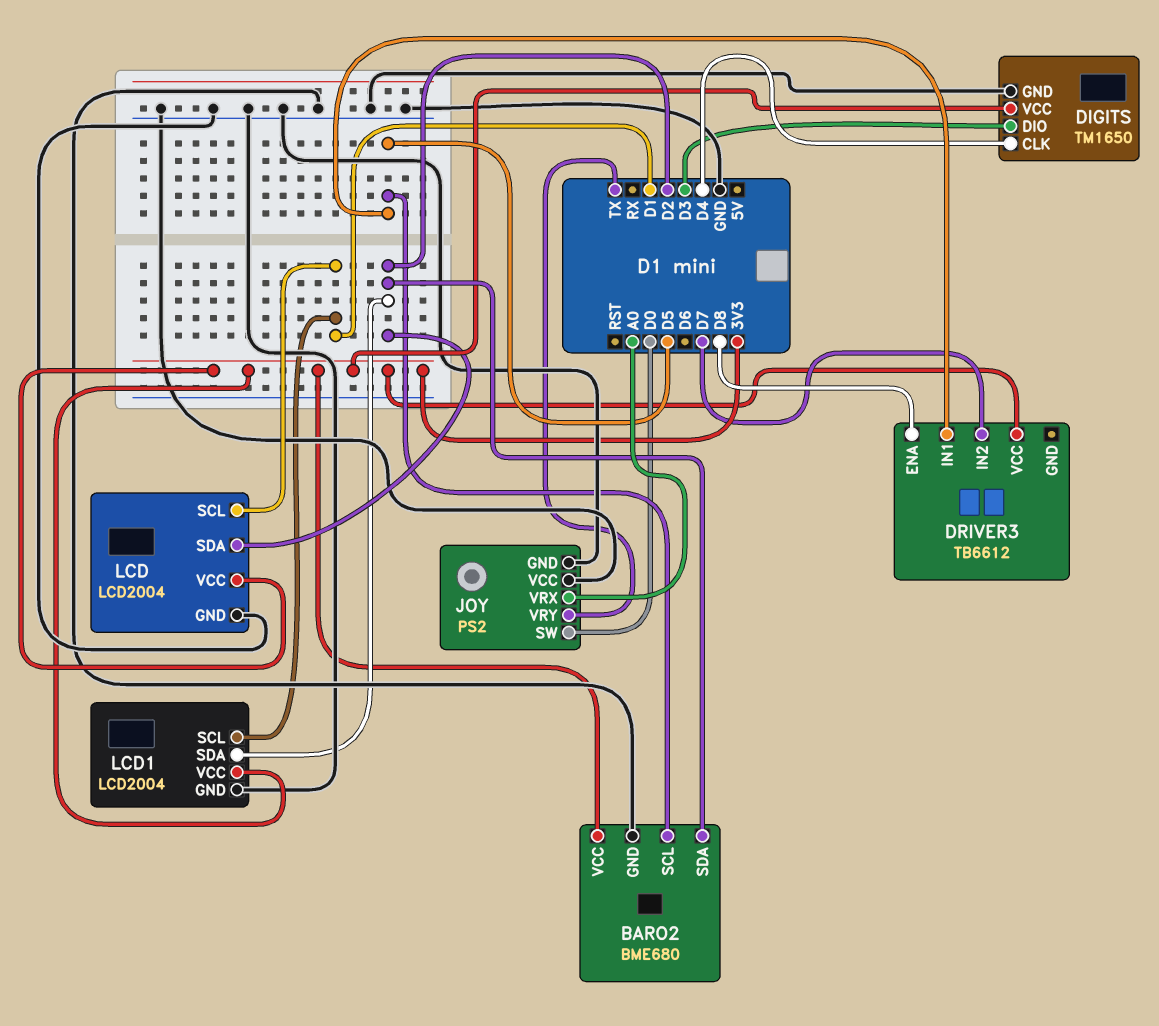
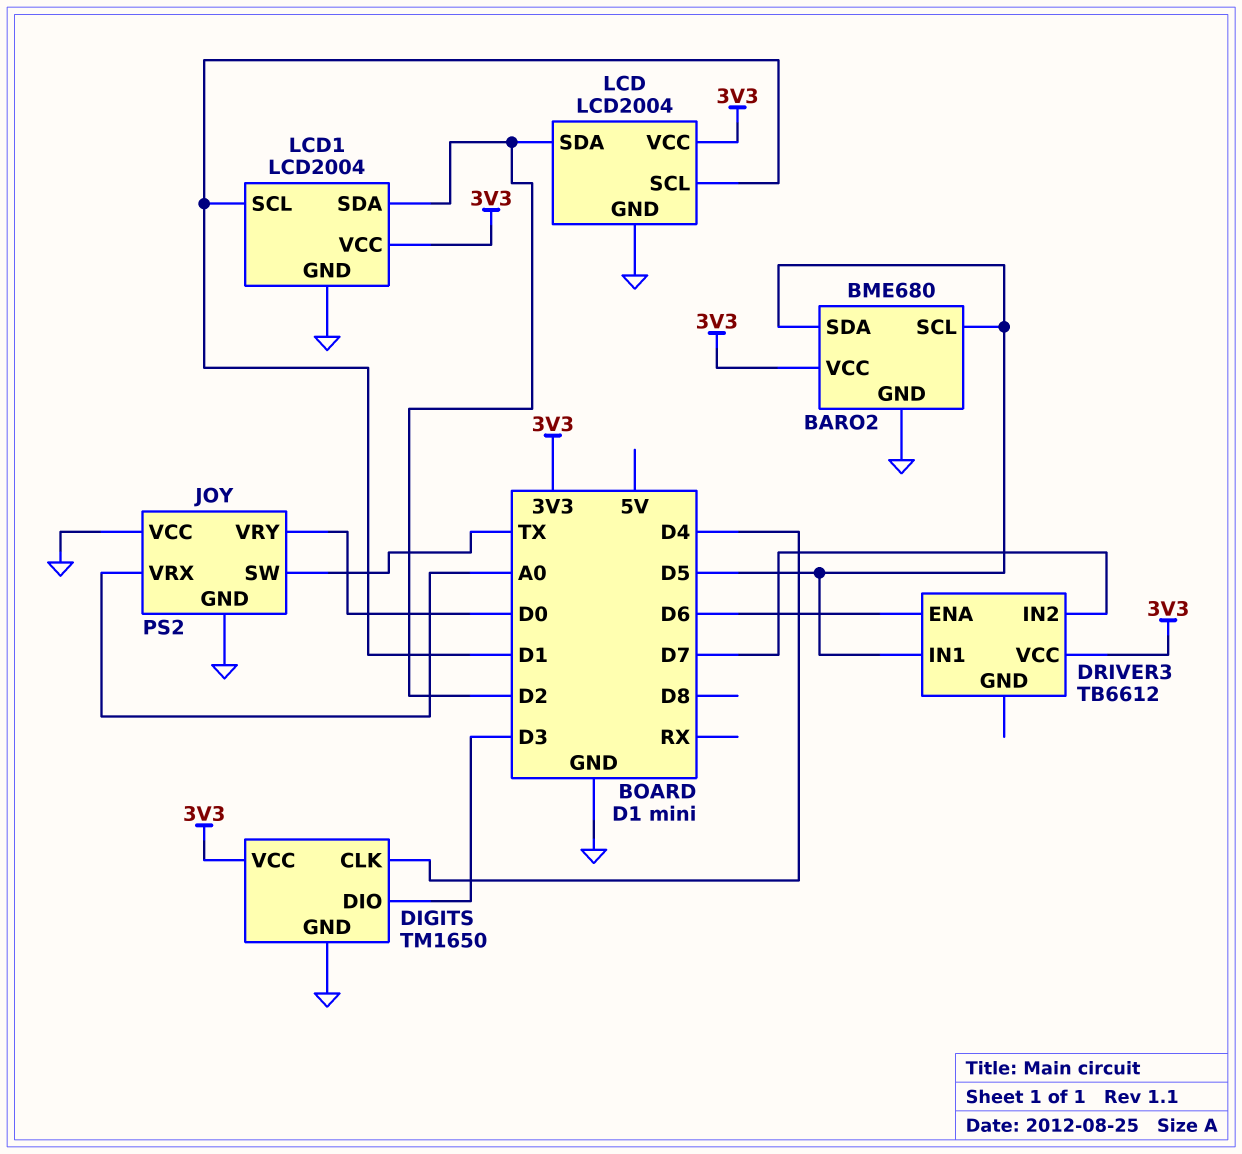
BARO2 pin SDA: D2 -> D5
DRIVER3 pin ENA: D8 -> D6
JOY pin SW: D0 -> TX
JOY pin VRY: TX -> D0

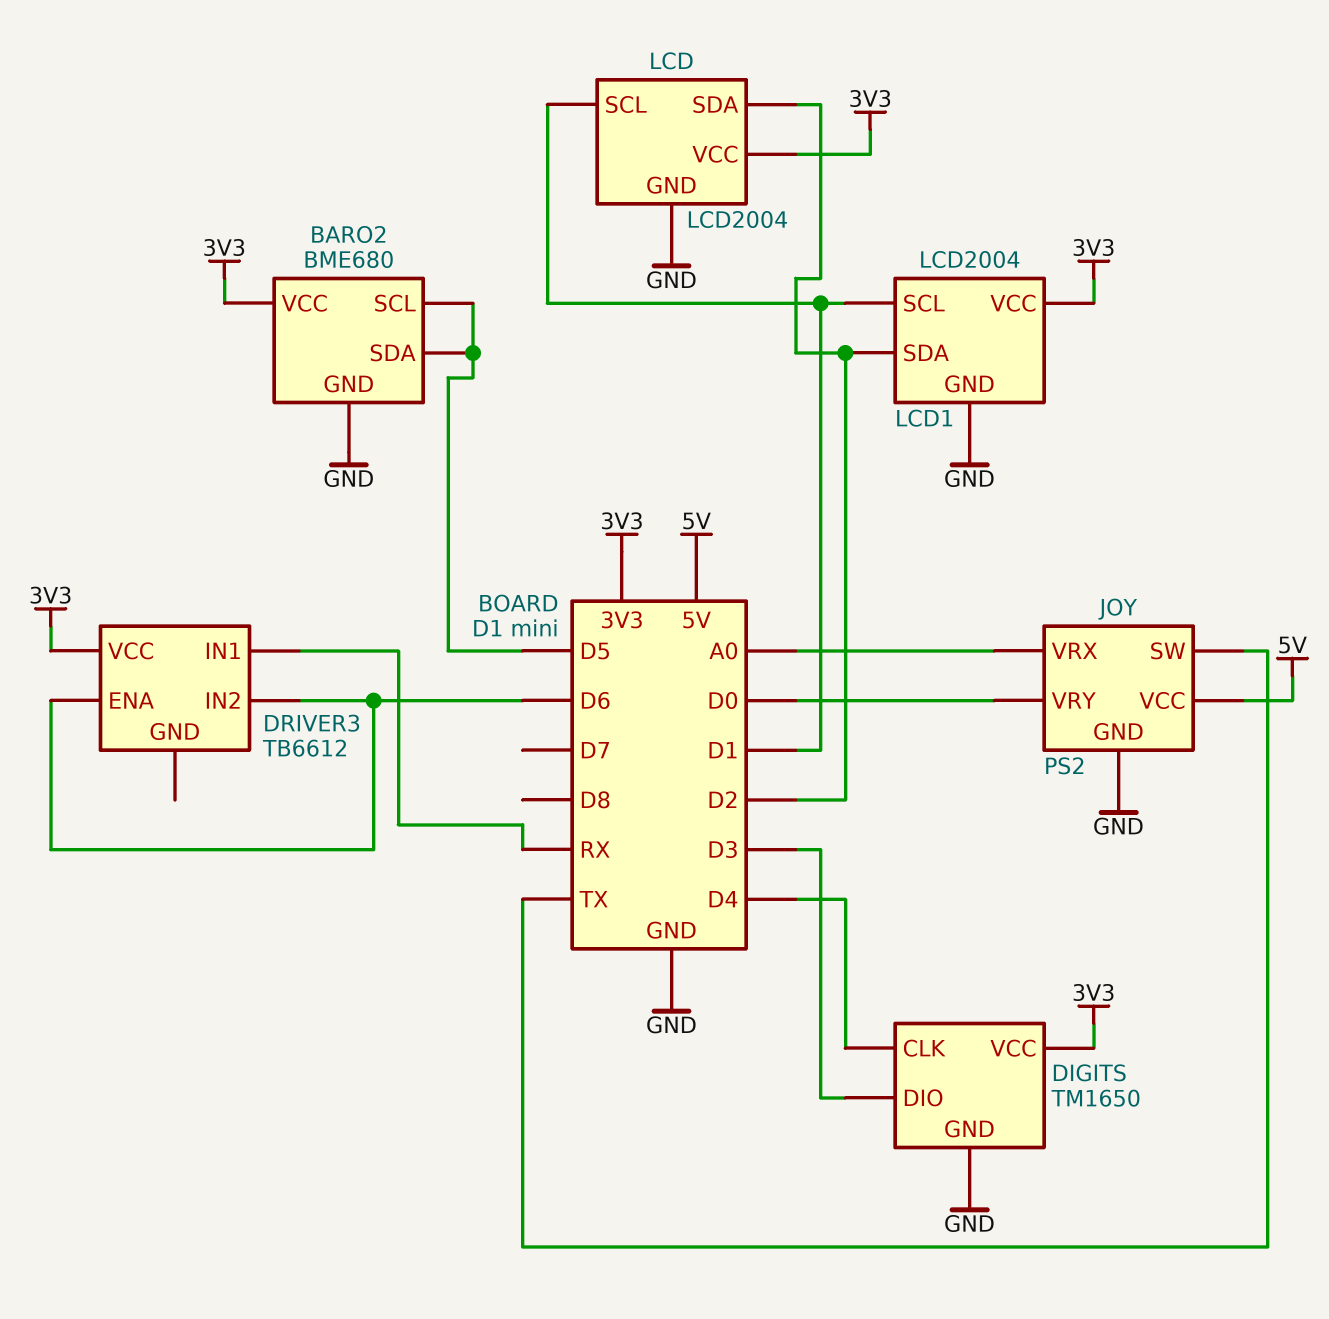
DRIVER3 pin IN1: D5 -> RX
DRIVER3 pin IN2: D7 -> D6
JOY pin VCC: GND -> 5V

